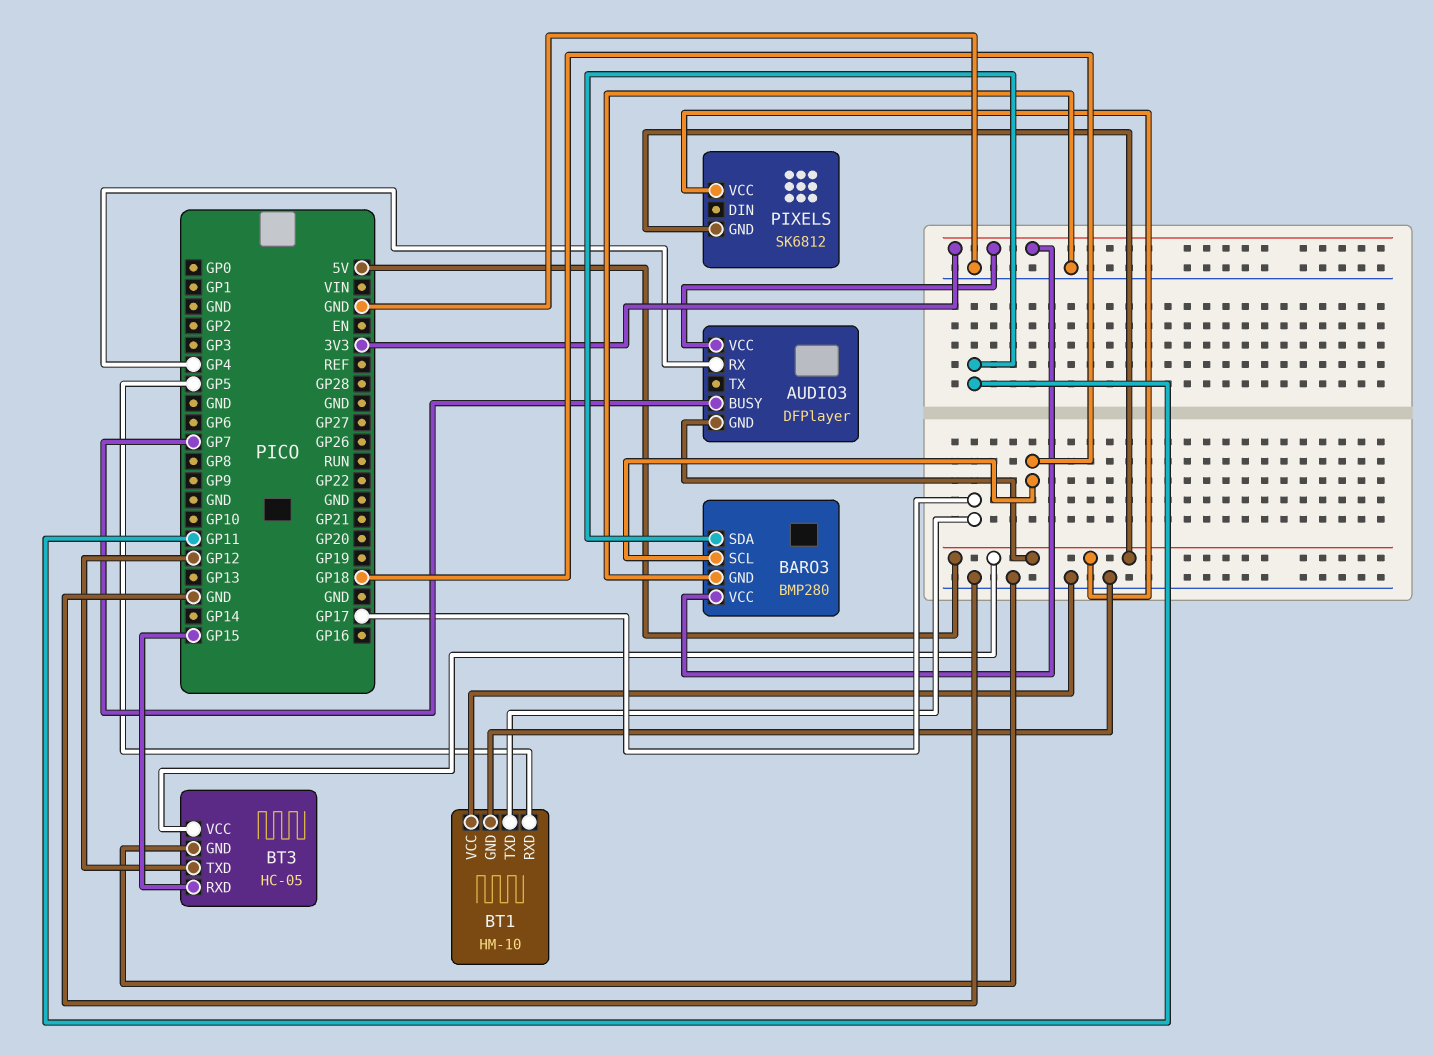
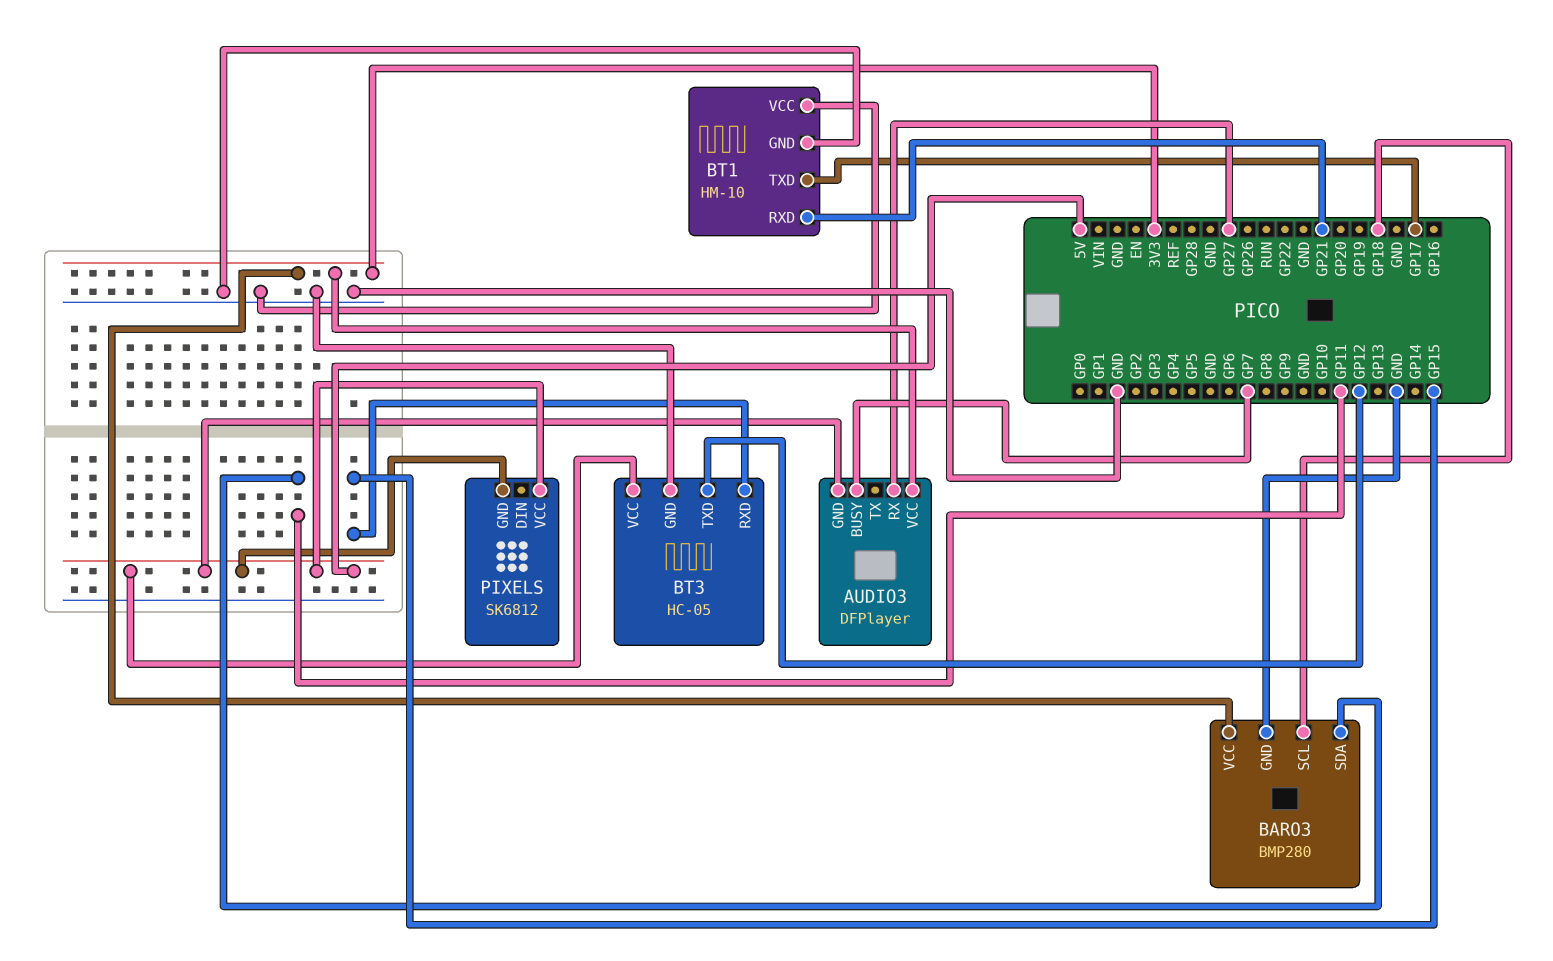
AUDIO3 pin RX: GP4 -> GP27
BT1 pin RXD: GP5 -> GP21

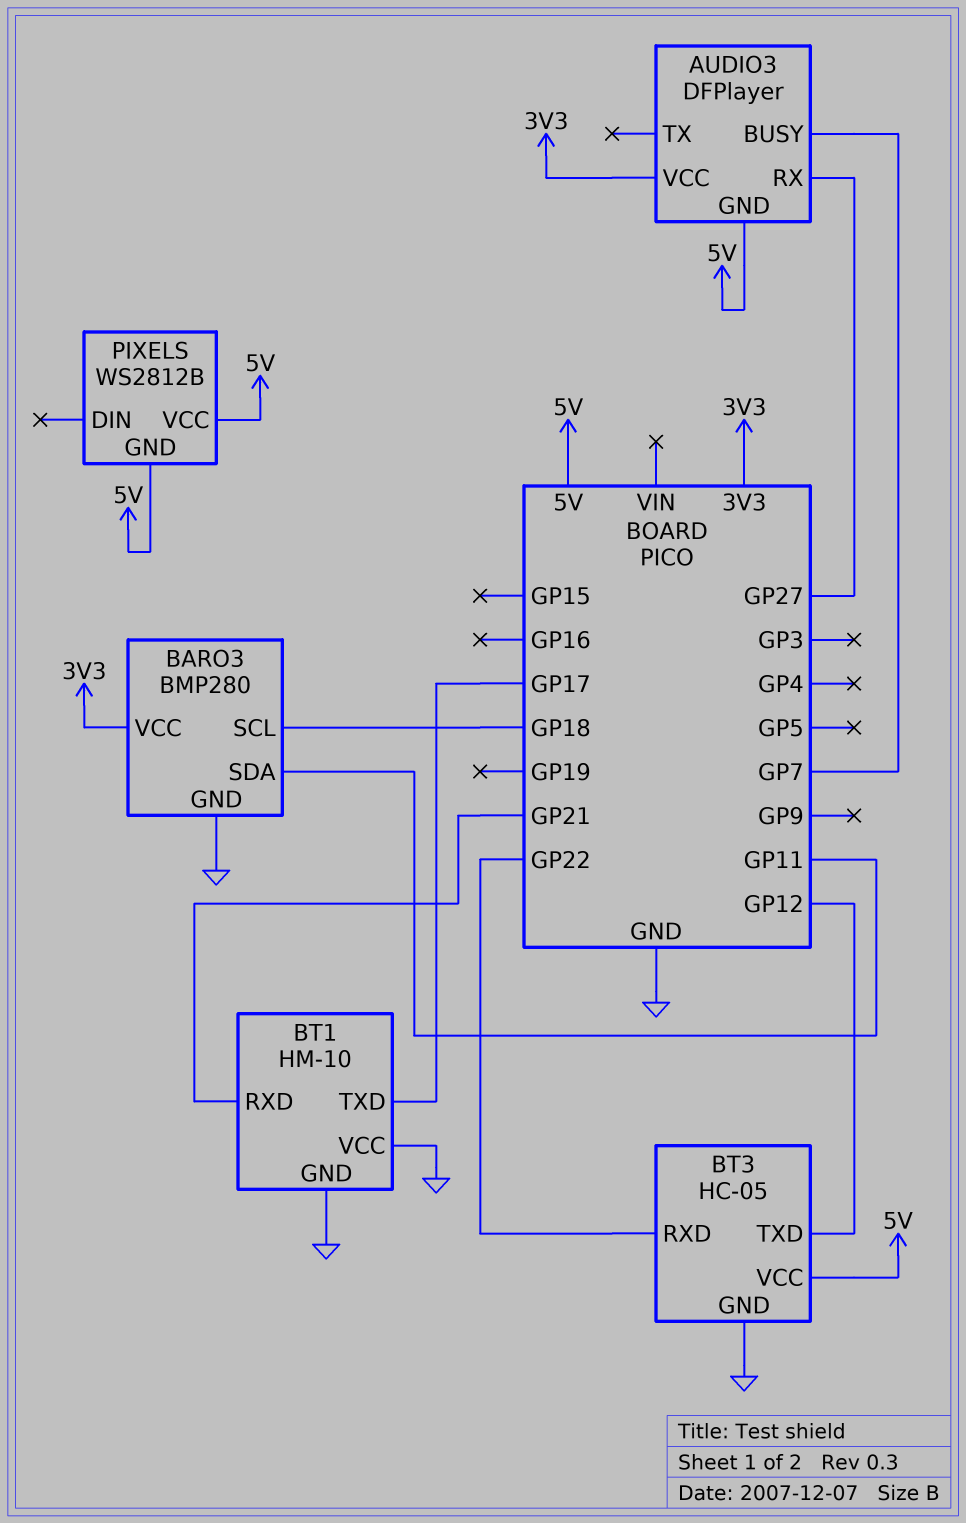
BT3 pin RXD: GP15 -> GP22
PIXELS: SK6812 -> WS2812B

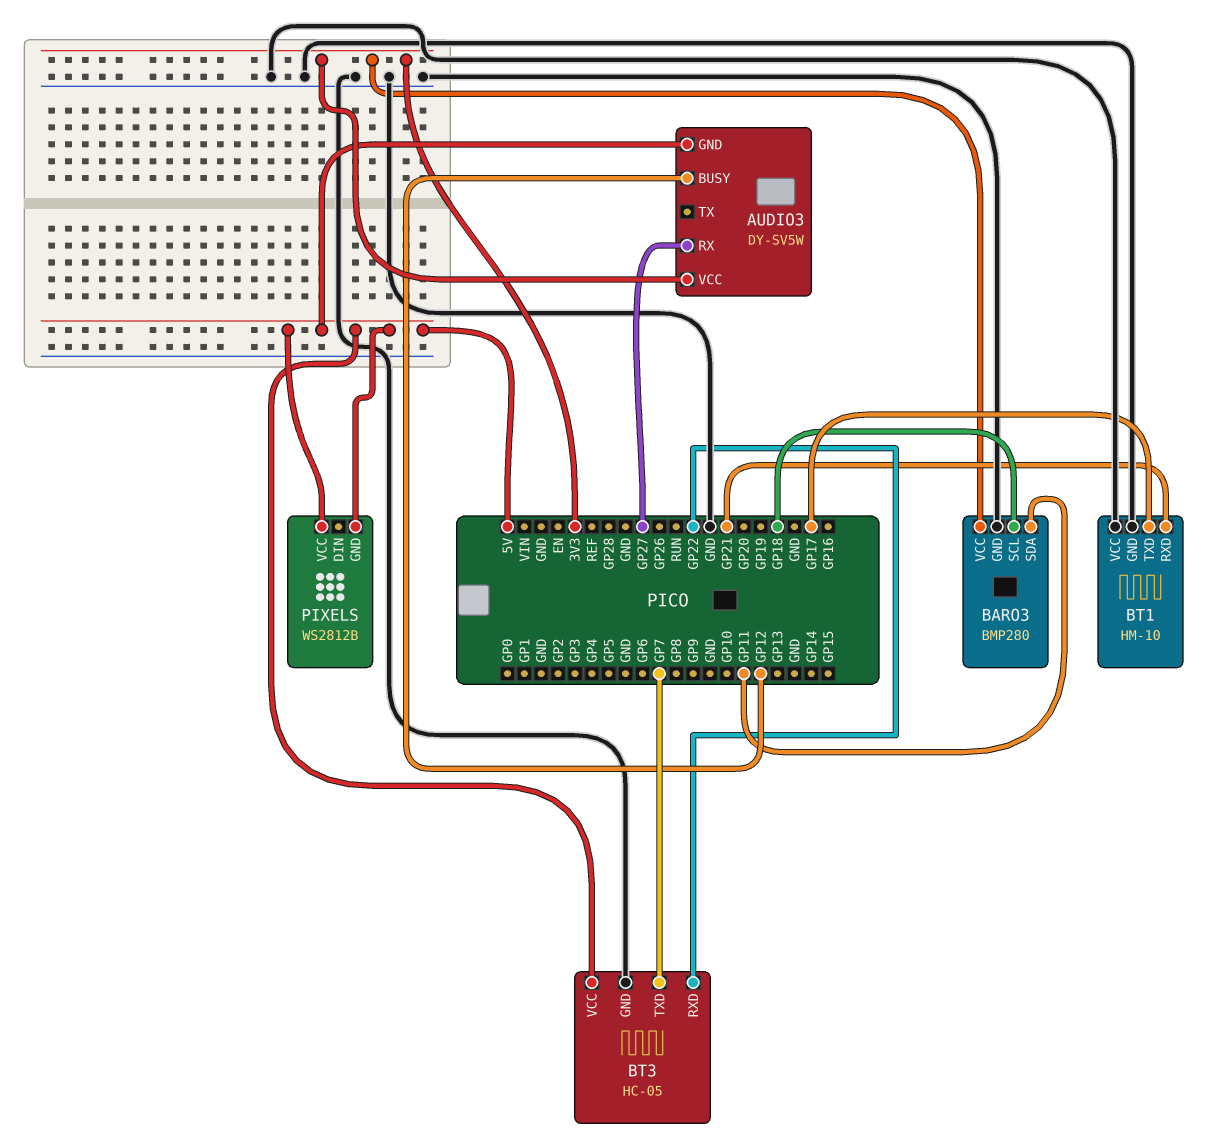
AUDIO3: DFPlayer -> DY-SV5W
AUDIO3 pin BUSY: GP7 -> GP12
BT3 pin TXD: GP12 -> GP7

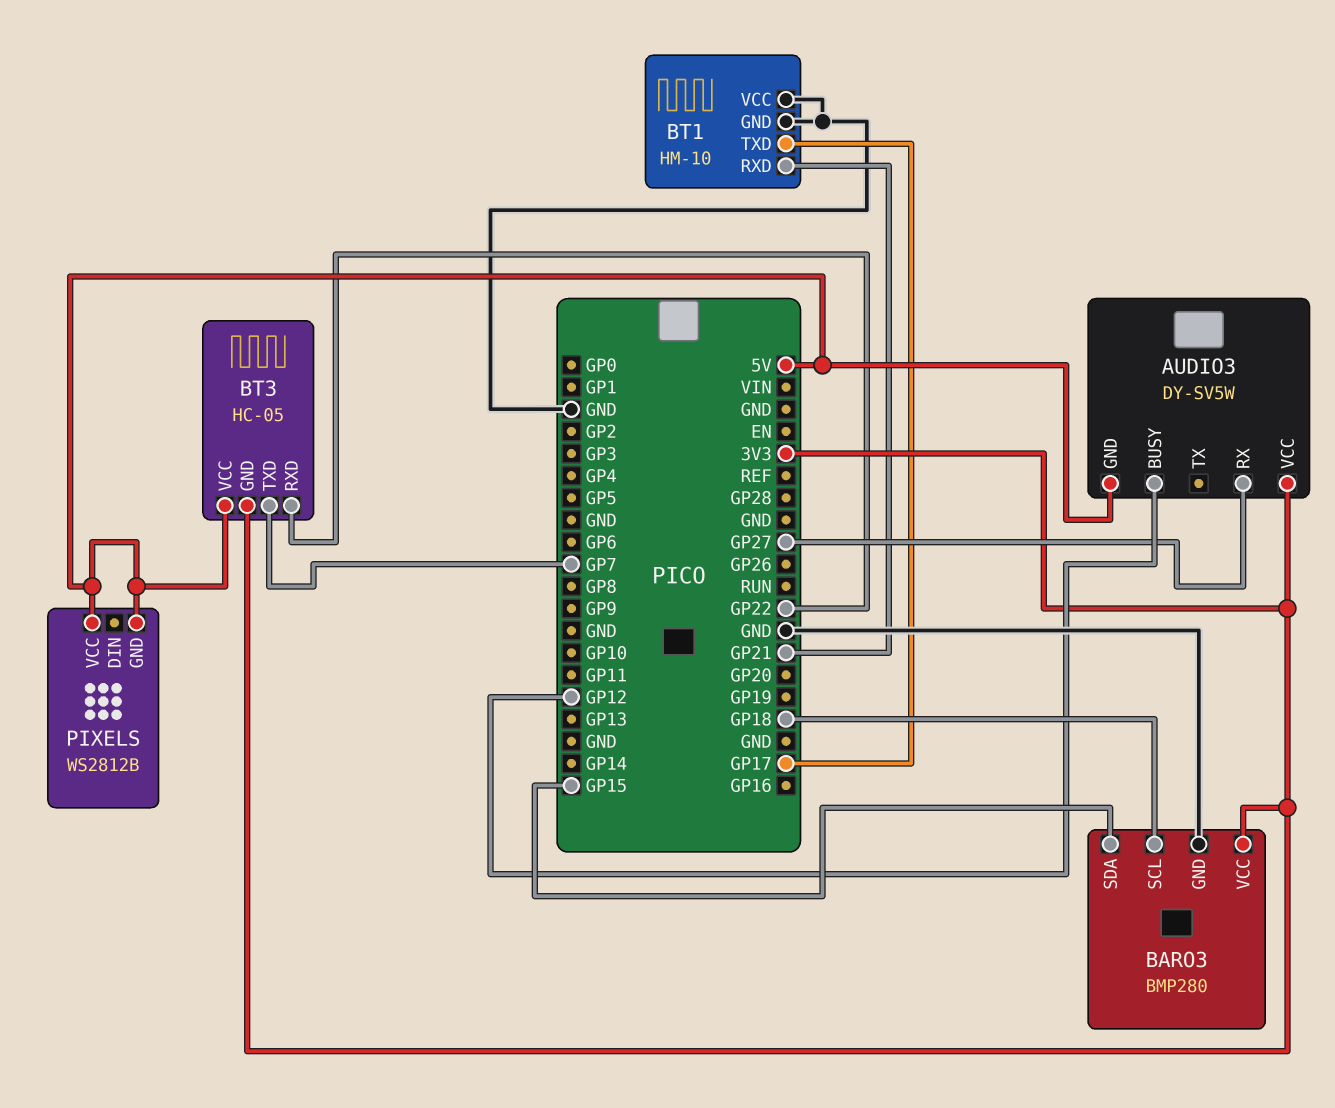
BARO3 pin SDA: GP11 -> GP15
BT3 pin GND: GND -> 3V3

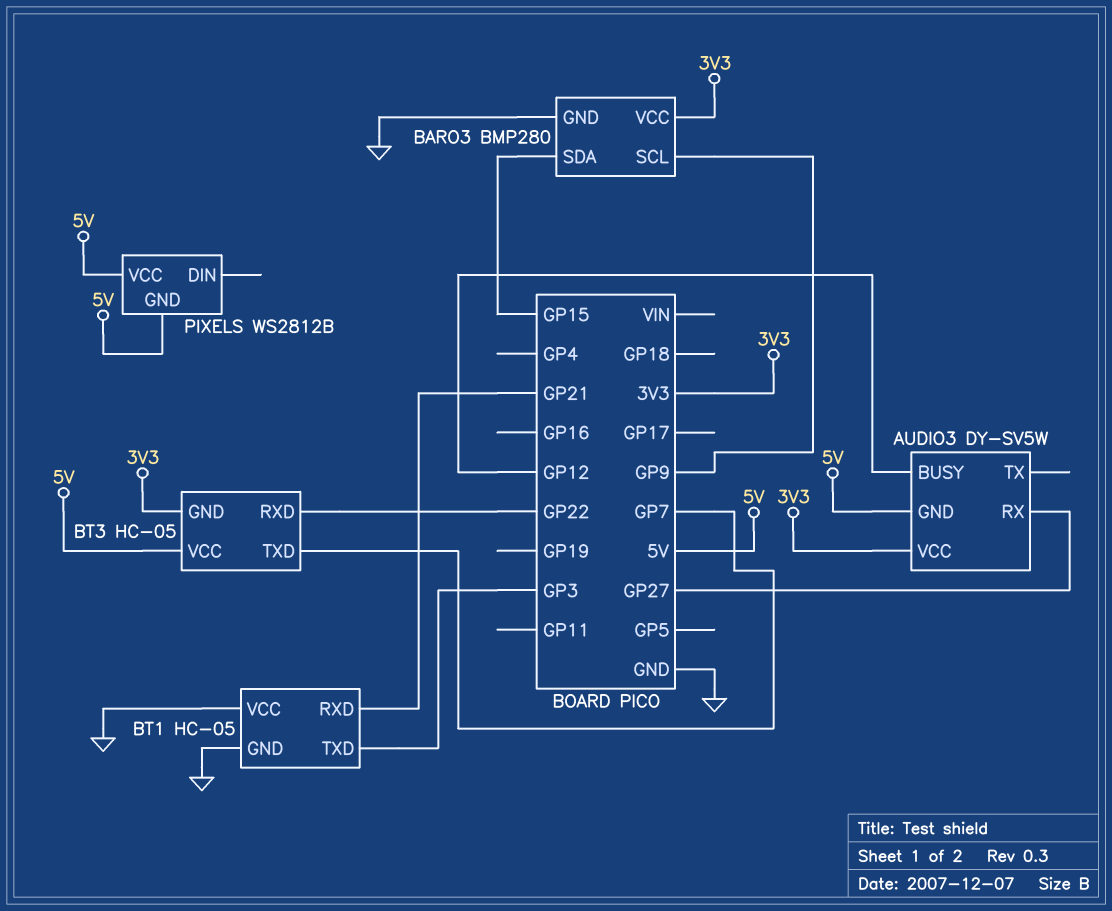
BARO3 pin SCL: GP18 -> GP9
BT1: HM-10 -> HC-05
BT1 pin TXD: GP17 -> GP3

